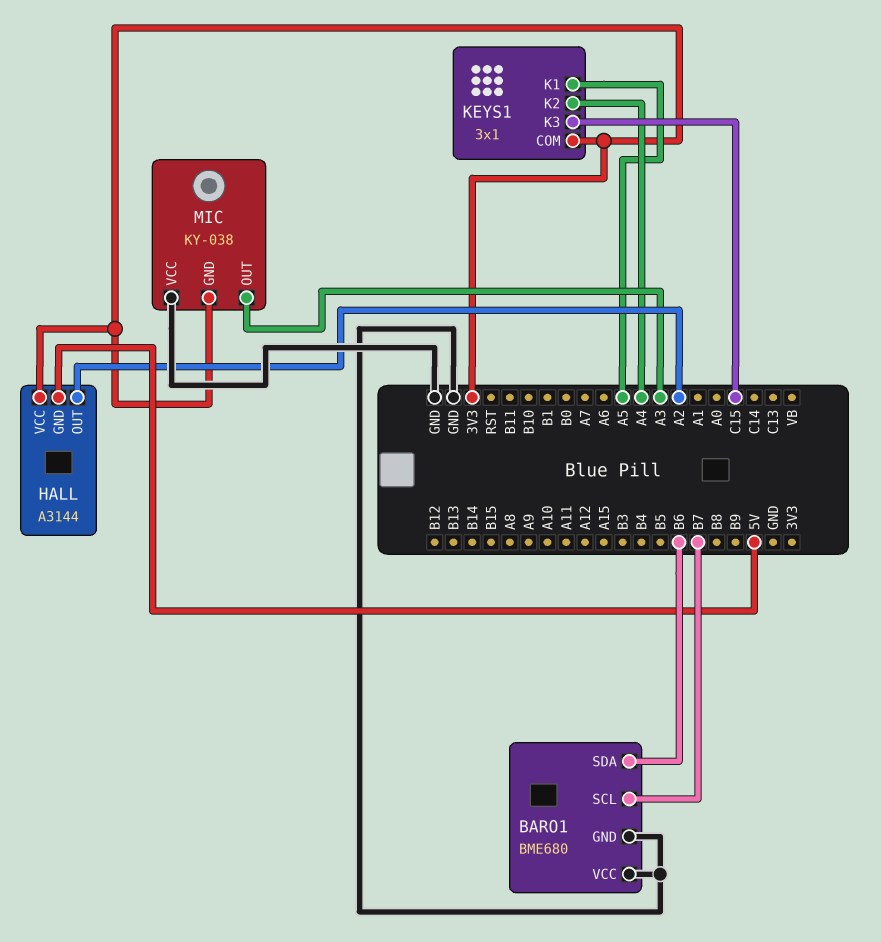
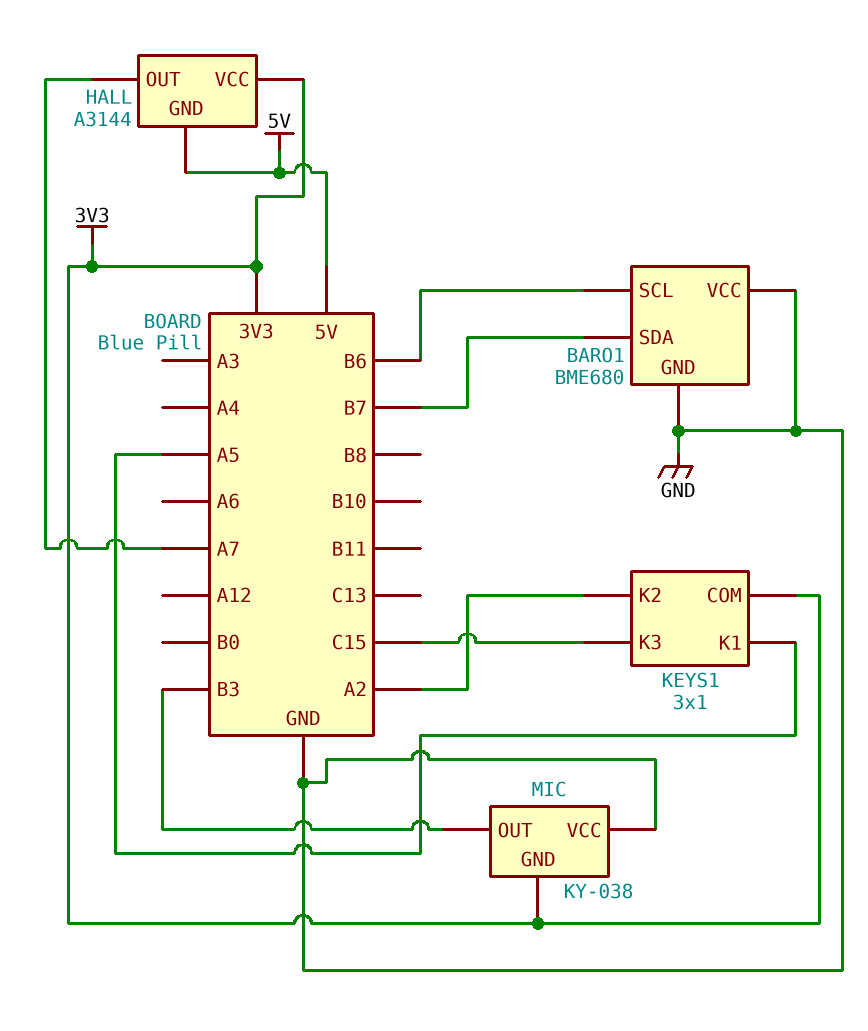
BARO1 pin SCL: B7 -> B6
BARO1 pin SDA: B6 -> B7
HALL pin OUT: A2 -> A7
KEYS1 pin K2: A4 -> A2
MIC pin OUT: A3 -> B3

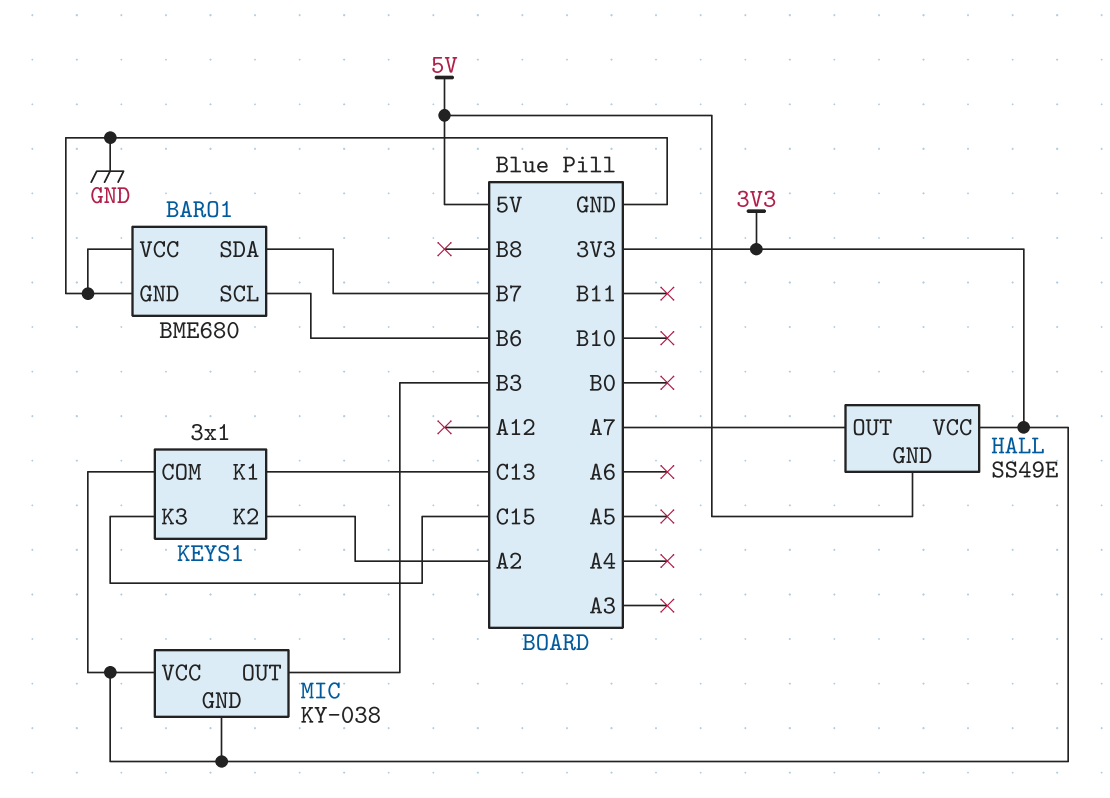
HALL: A3144 -> SS49E
KEYS1 pin K1: A5 -> C13
MIC pin VCC: GND -> 3V3

